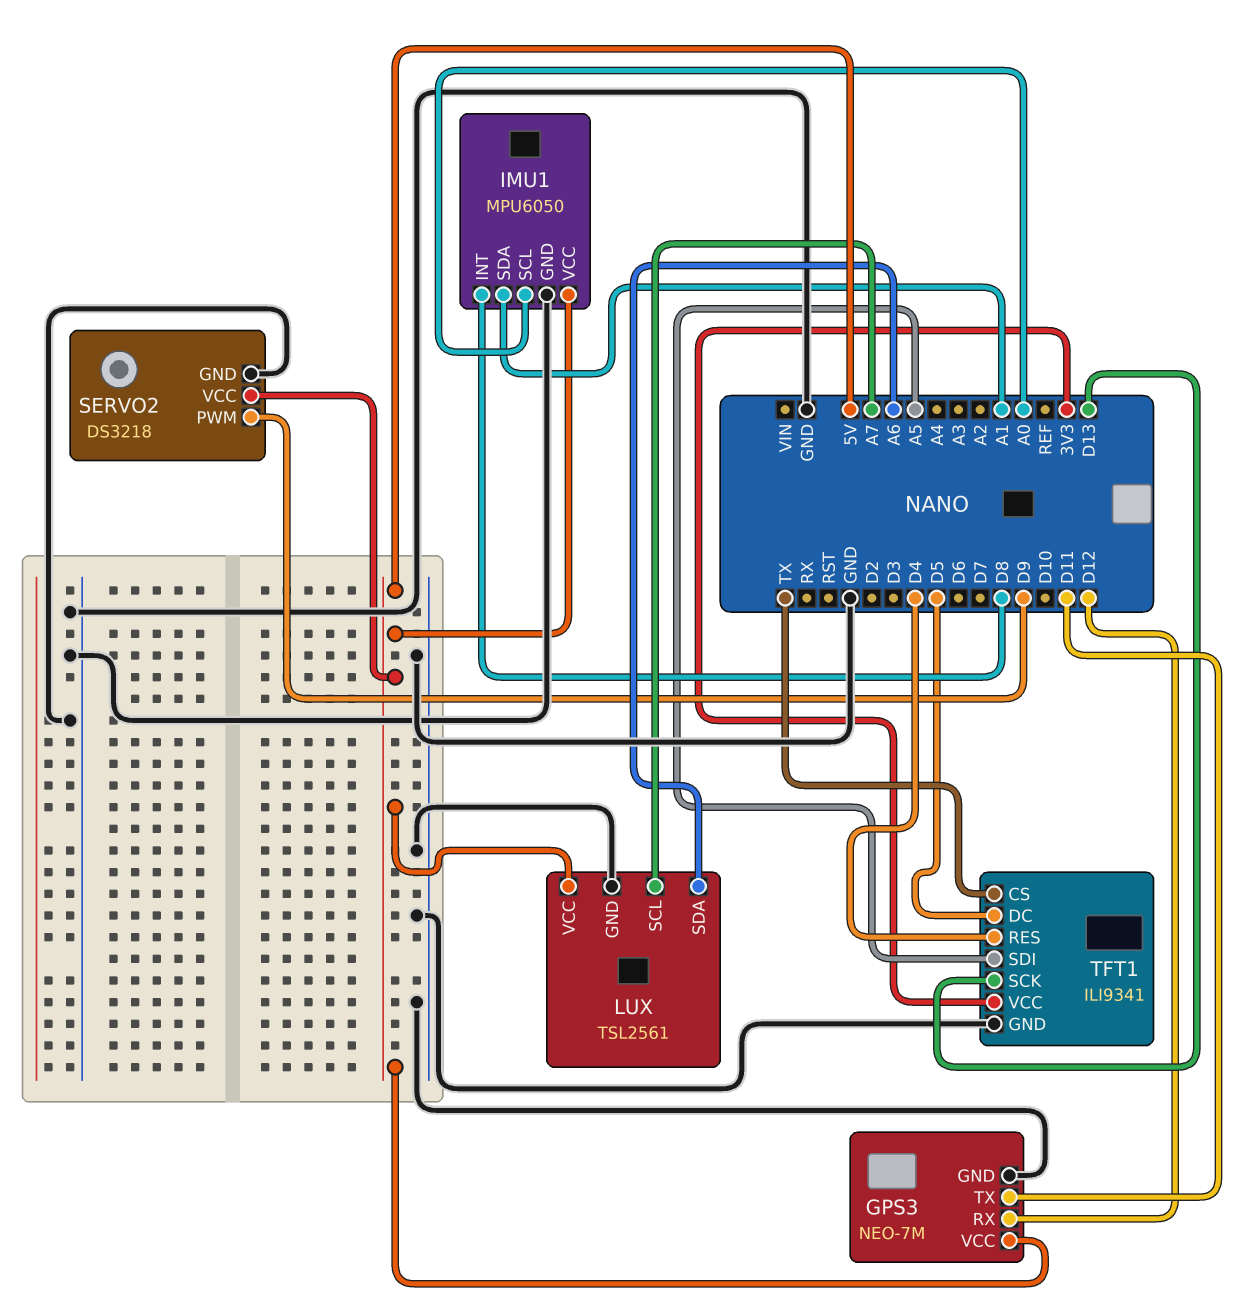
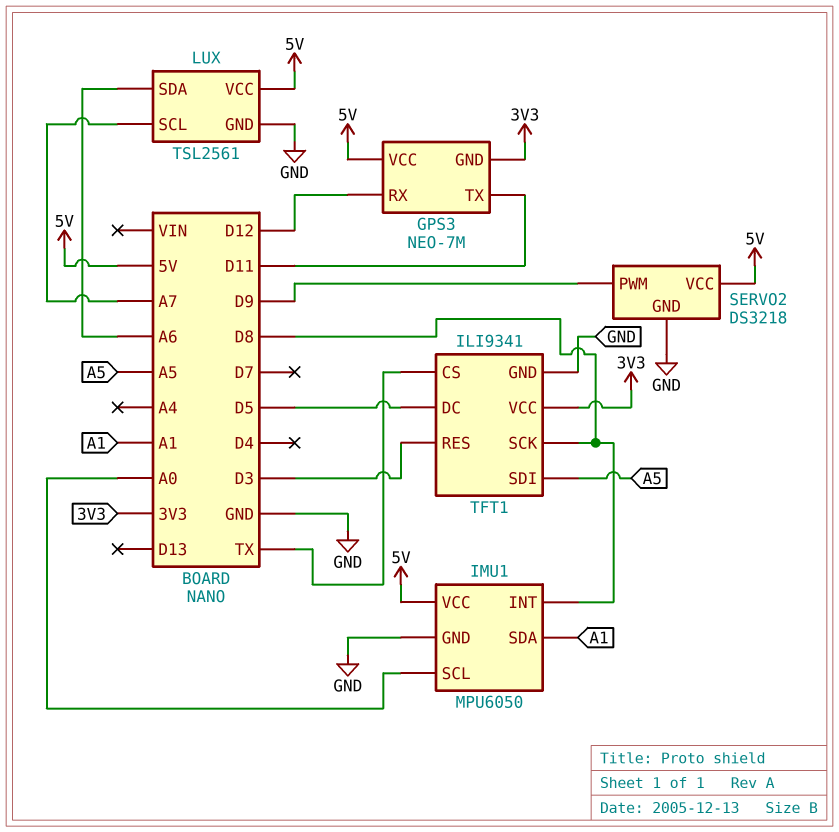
GPS3 pin GND: GND -> 3V3
TFT1 pin RES: D4 -> D3
TFT1 pin SCK: D13 -> D8

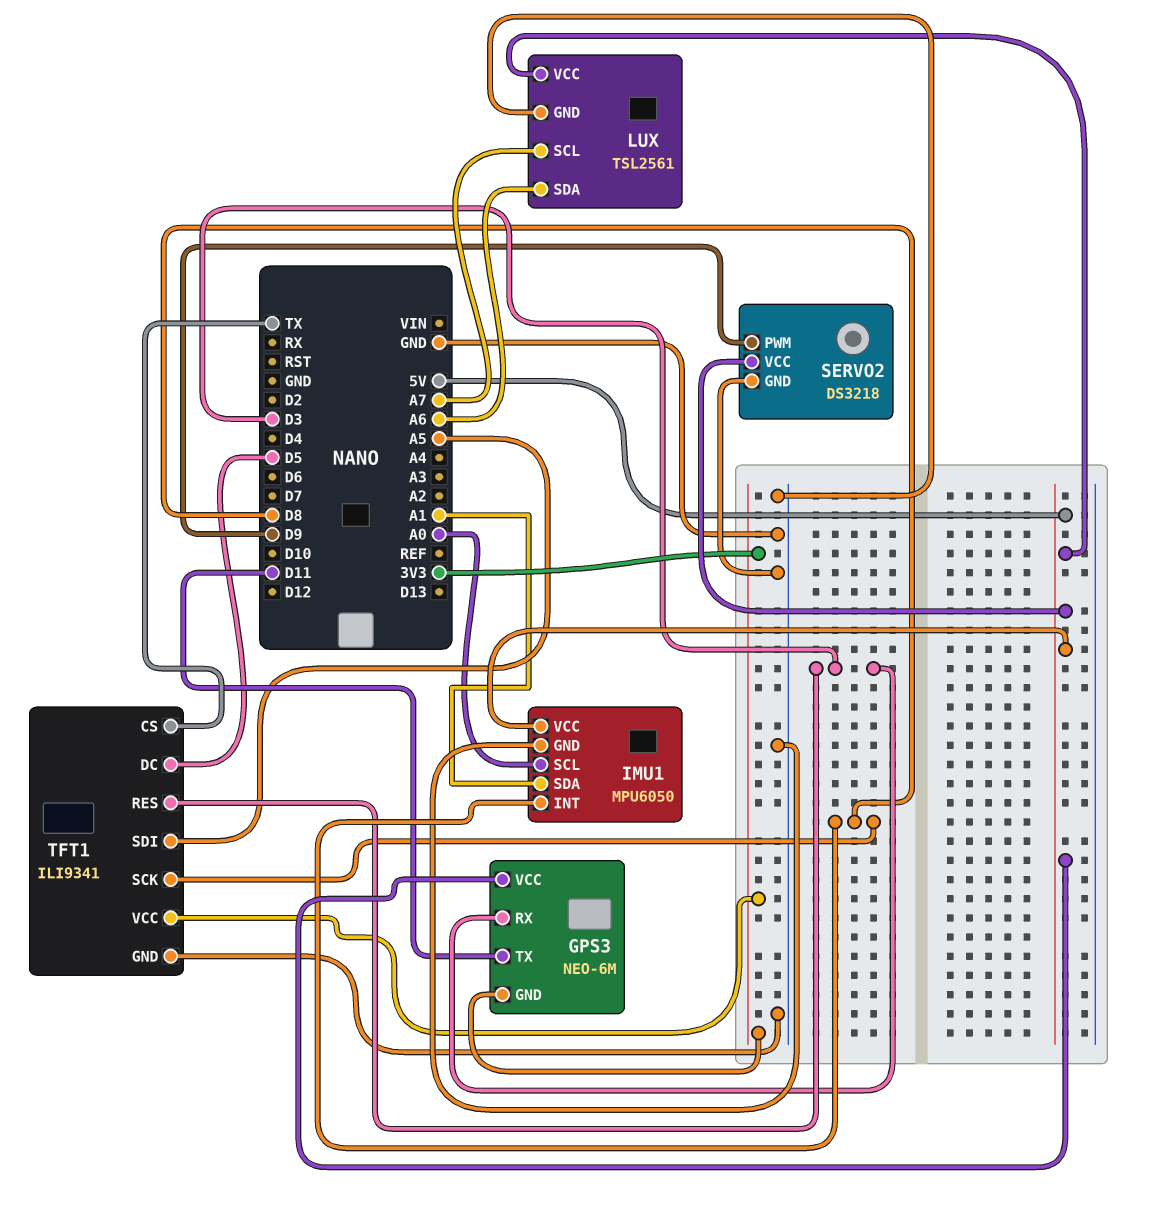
GPS3: NEO-7M -> NEO-6M
GPS3 pin RX: D12 -> D3

